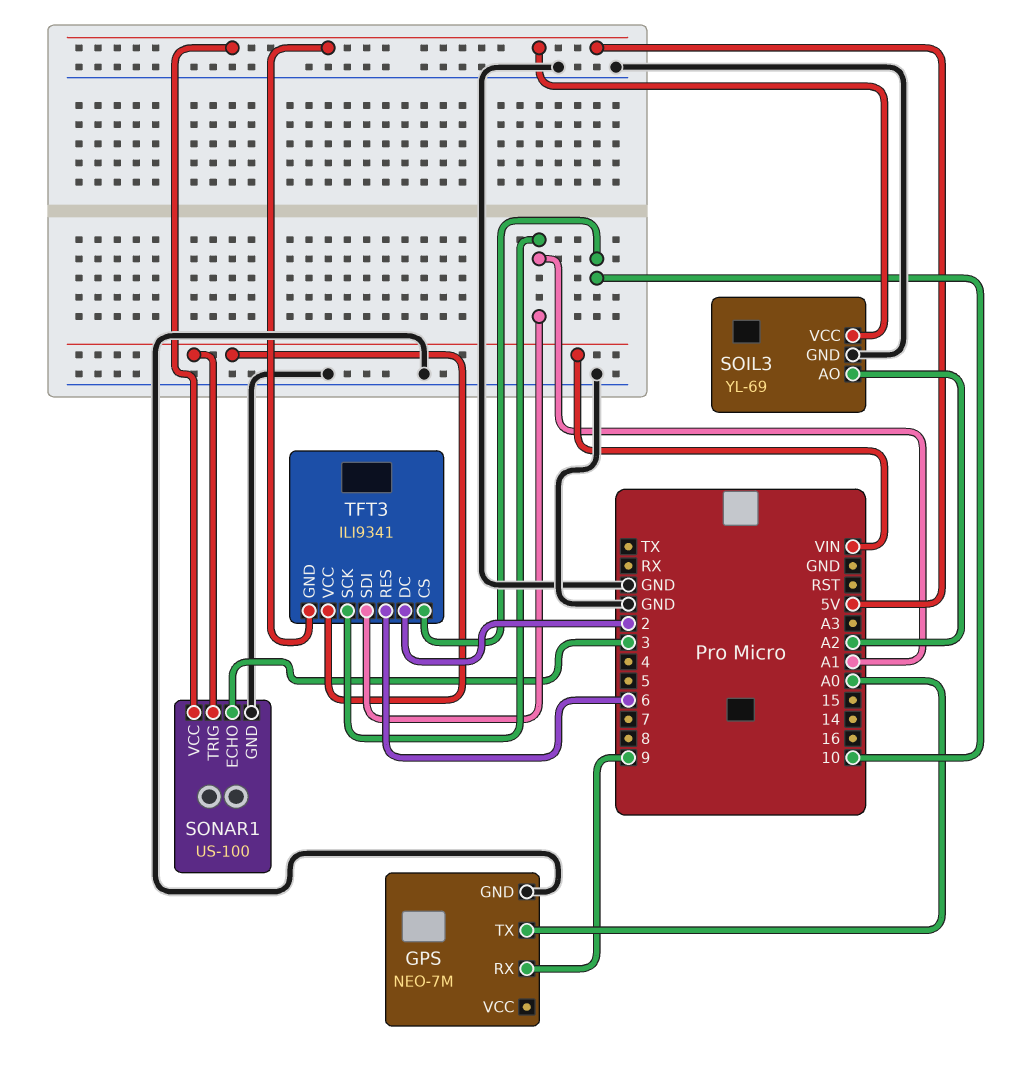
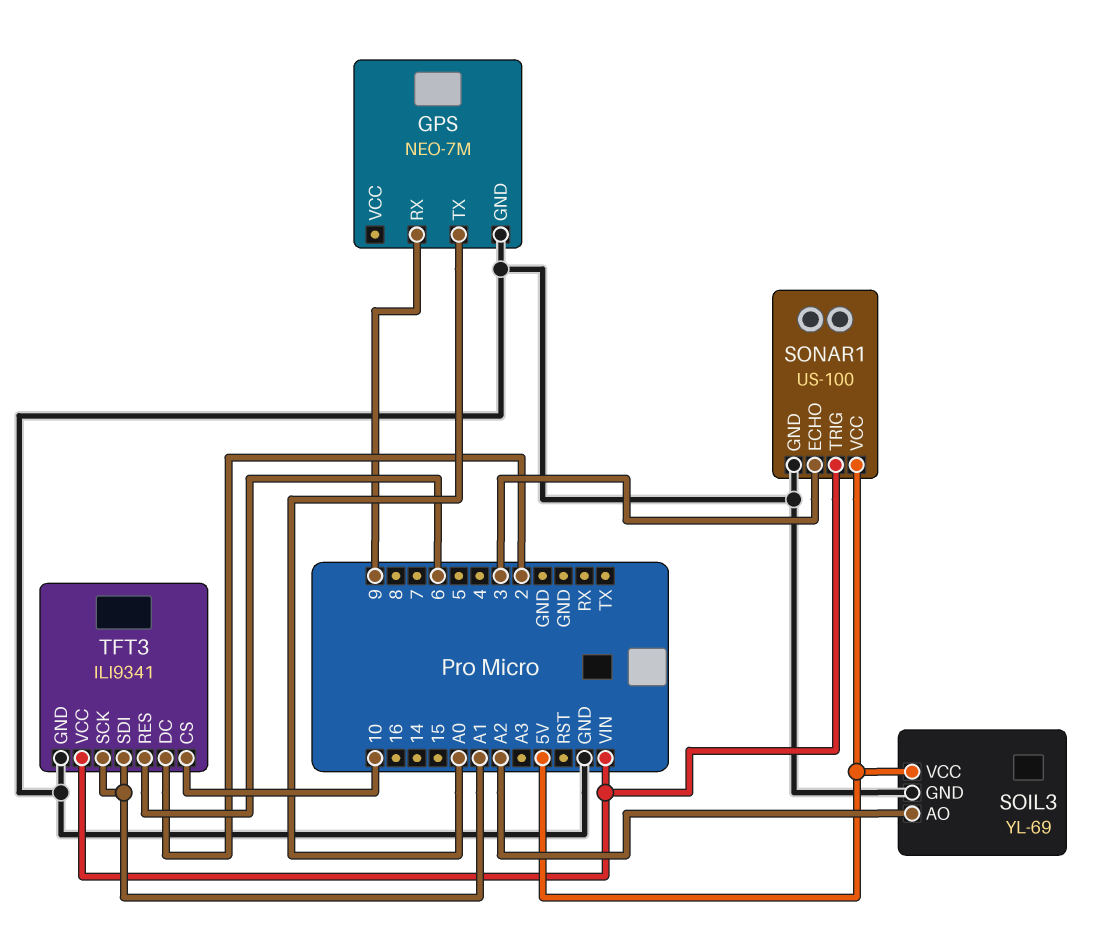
TFT3 pin GND: 5V -> GND

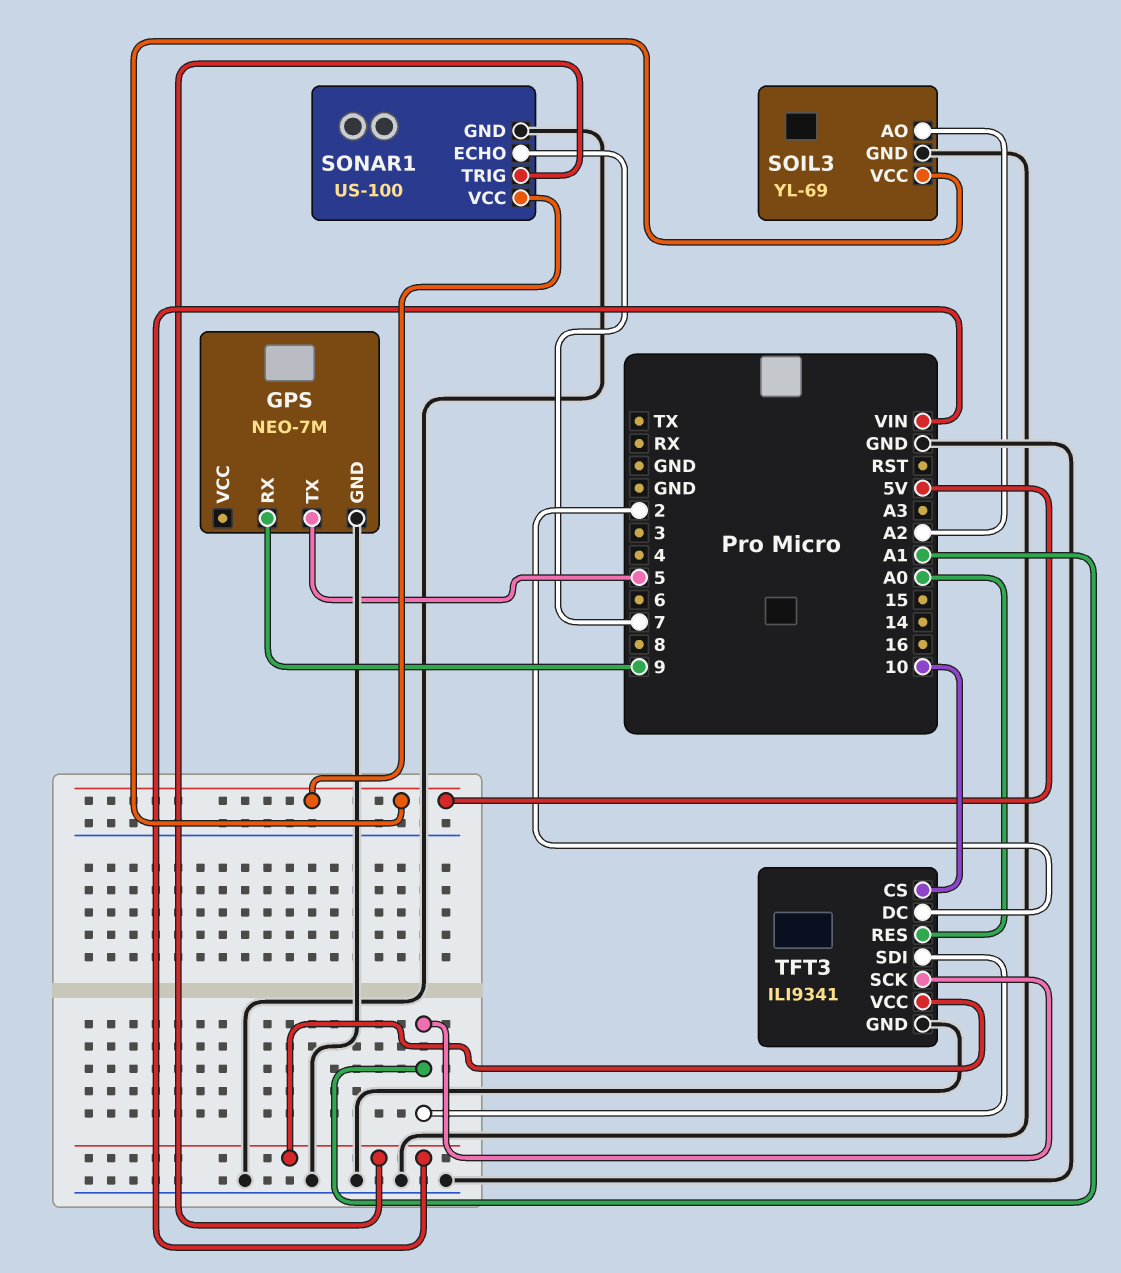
GPS pin TX: A0 -> 5
SONAR1 pin ECHO: 3 -> 7
TFT3 pin RES: 6 -> A0

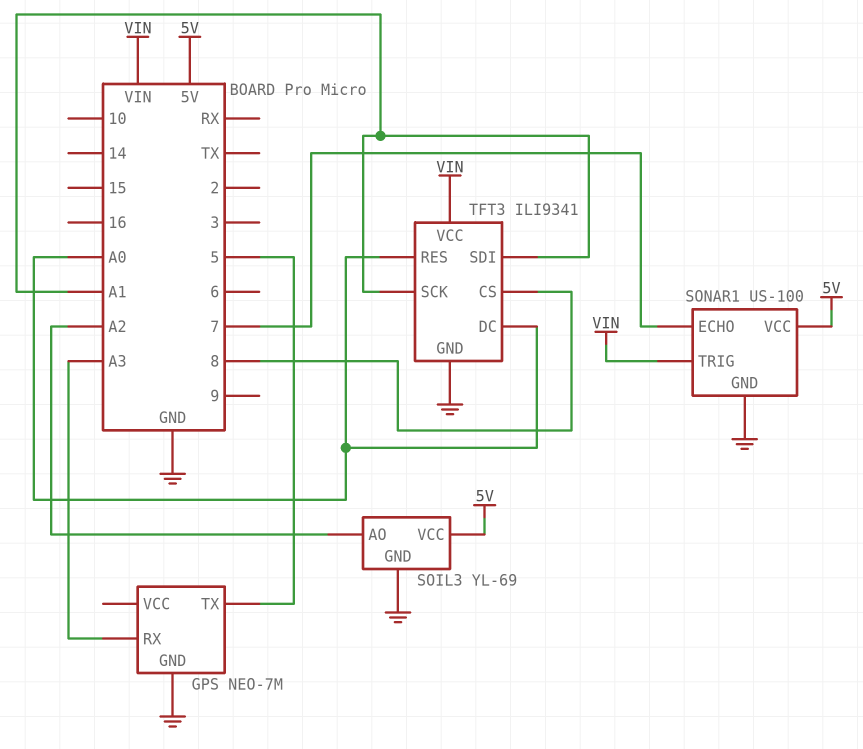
GPS pin RX: 9 -> A3
TFT3 pin CS: 10 -> 8
TFT3 pin DC: 2 -> A0

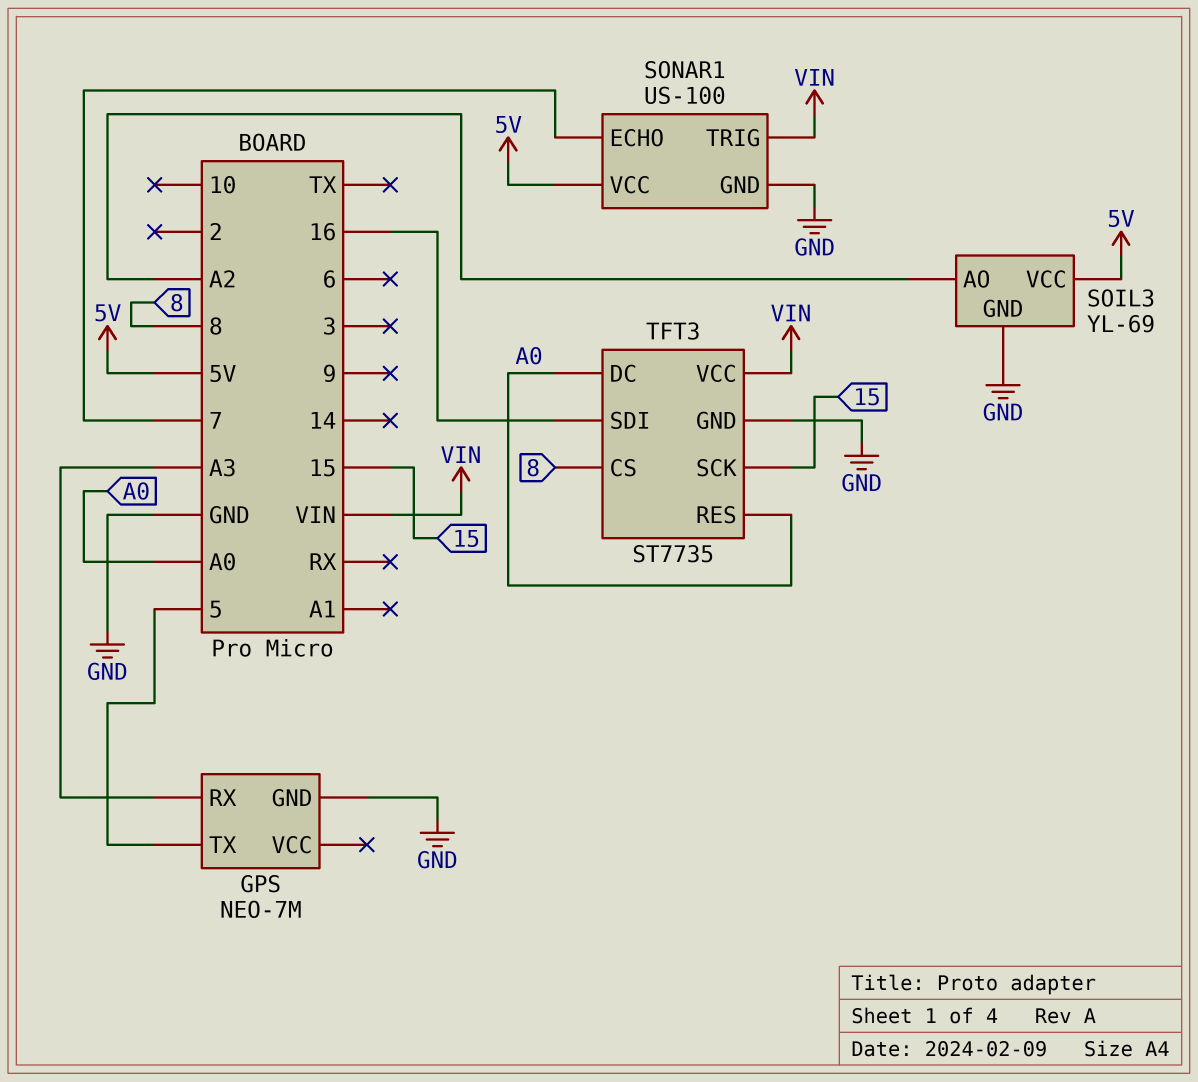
TFT3: ILI9341 -> ST7735
TFT3 pin SCK: A1 -> 15
TFT3 pin SDI: A1 -> 16

